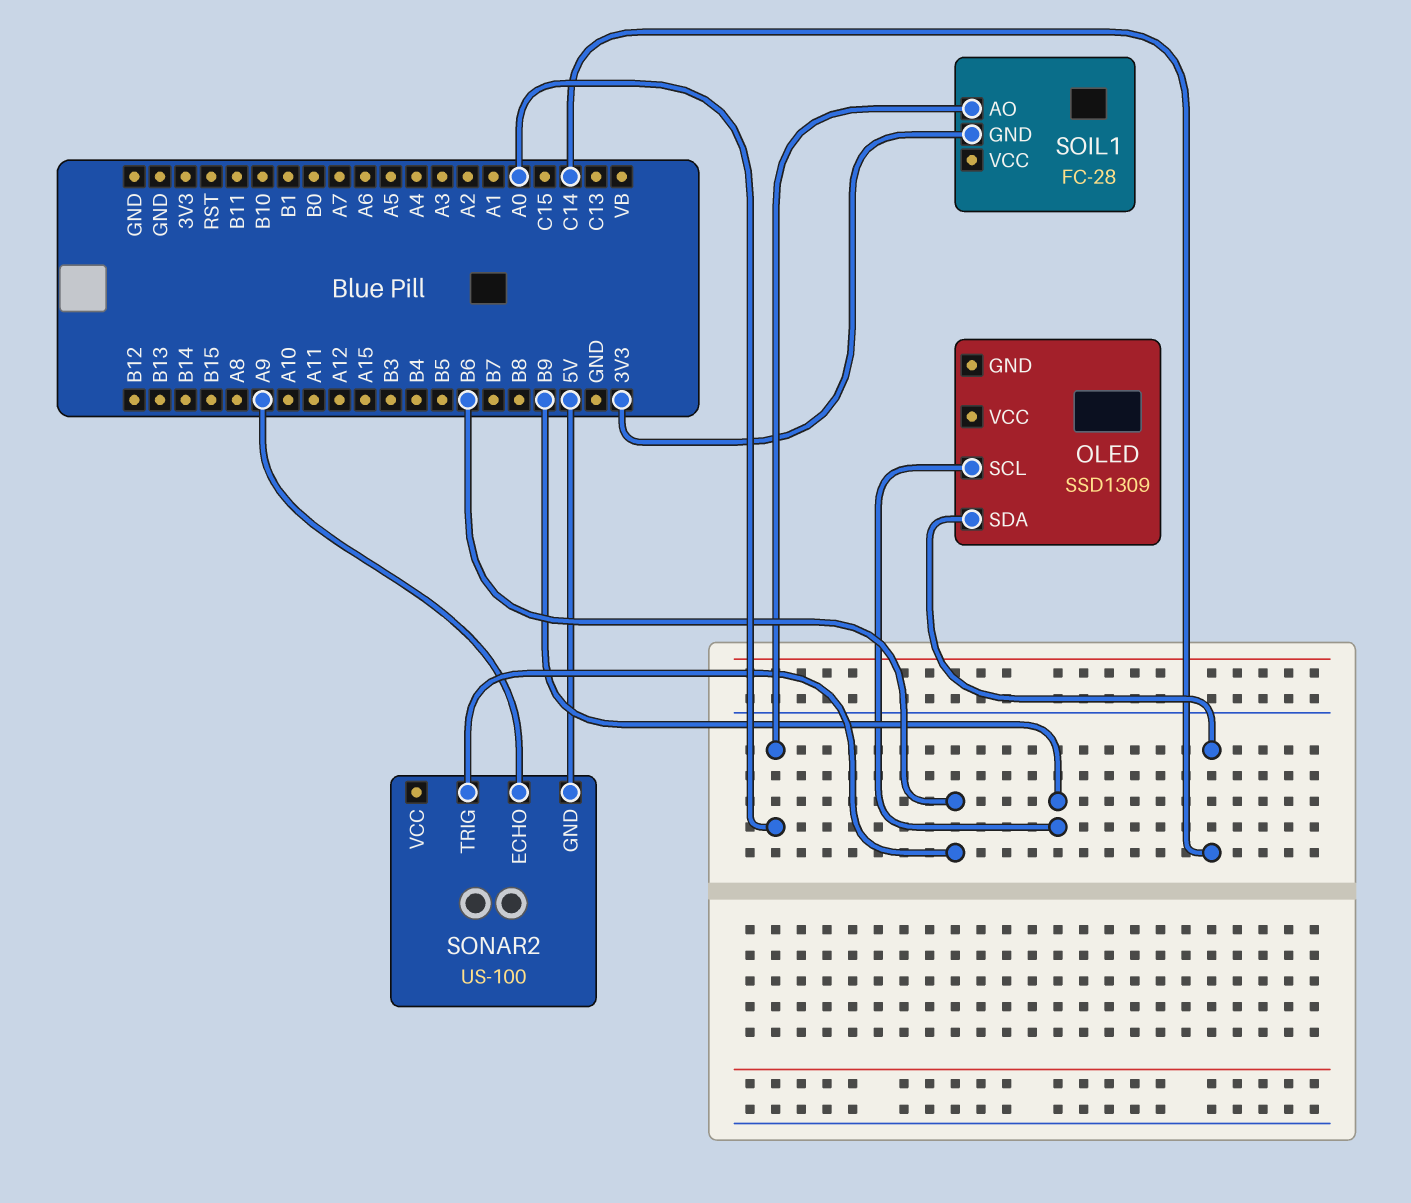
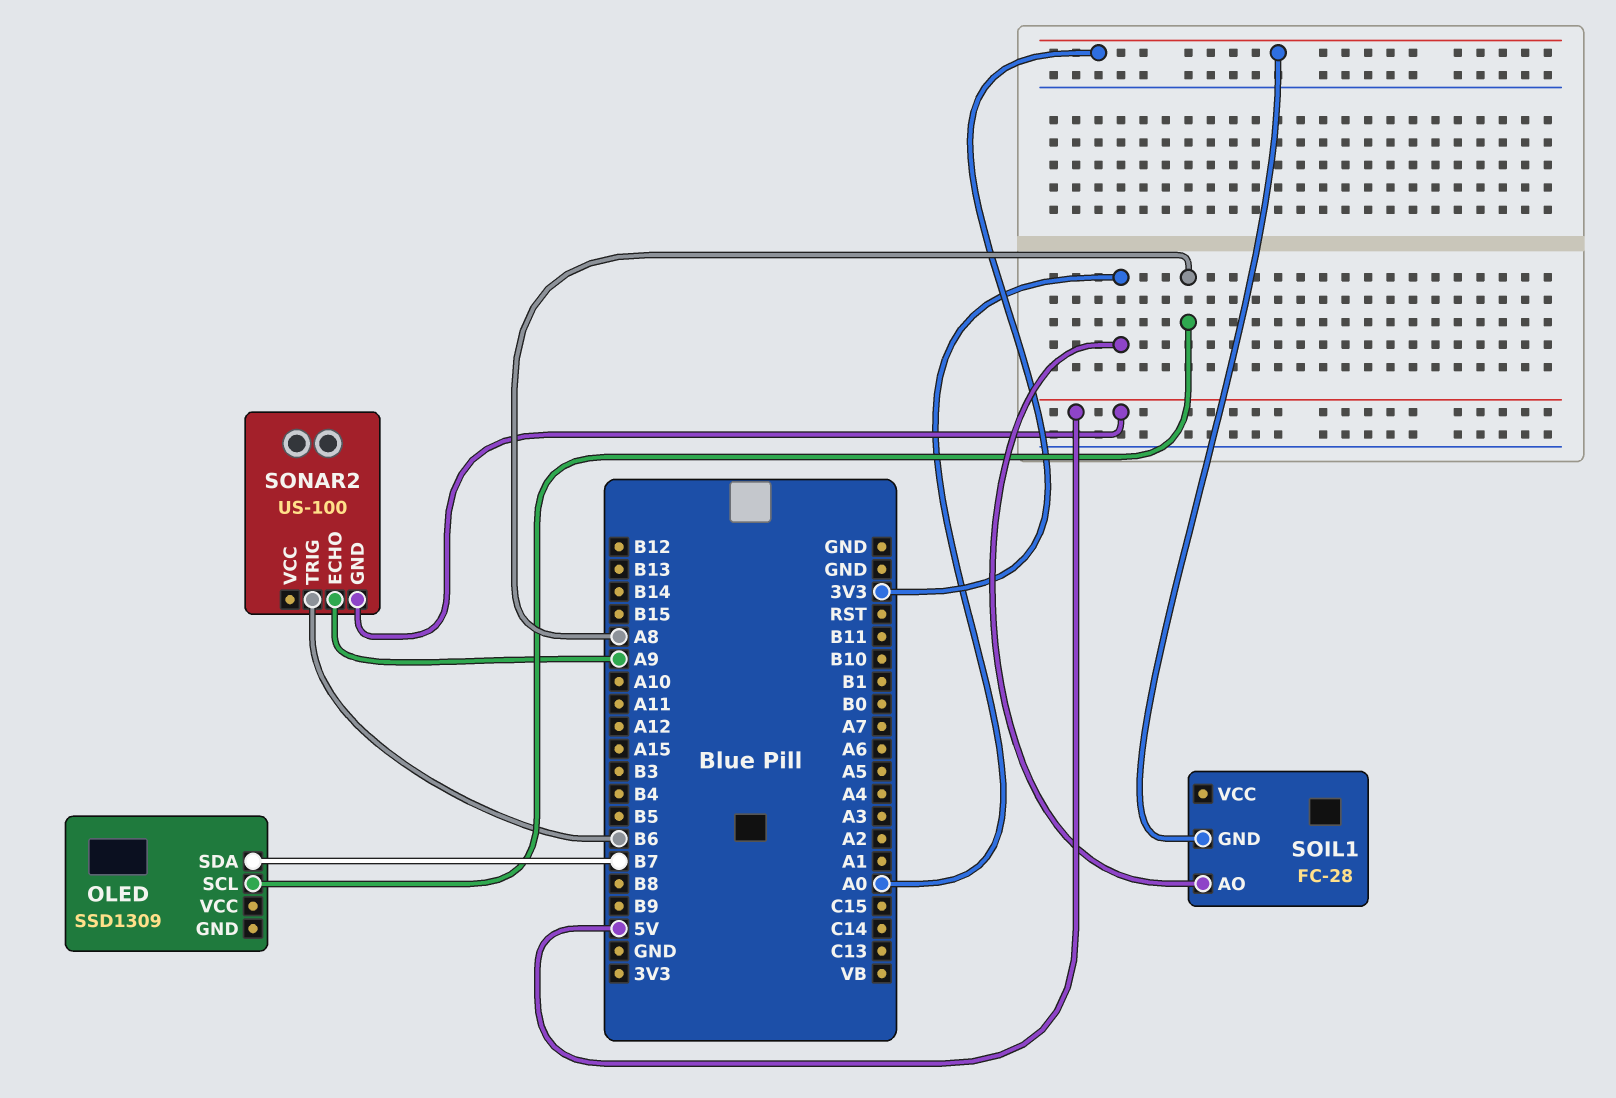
OLED pin SCL: B9 -> A8
OLED pin SDA: C14 -> B7

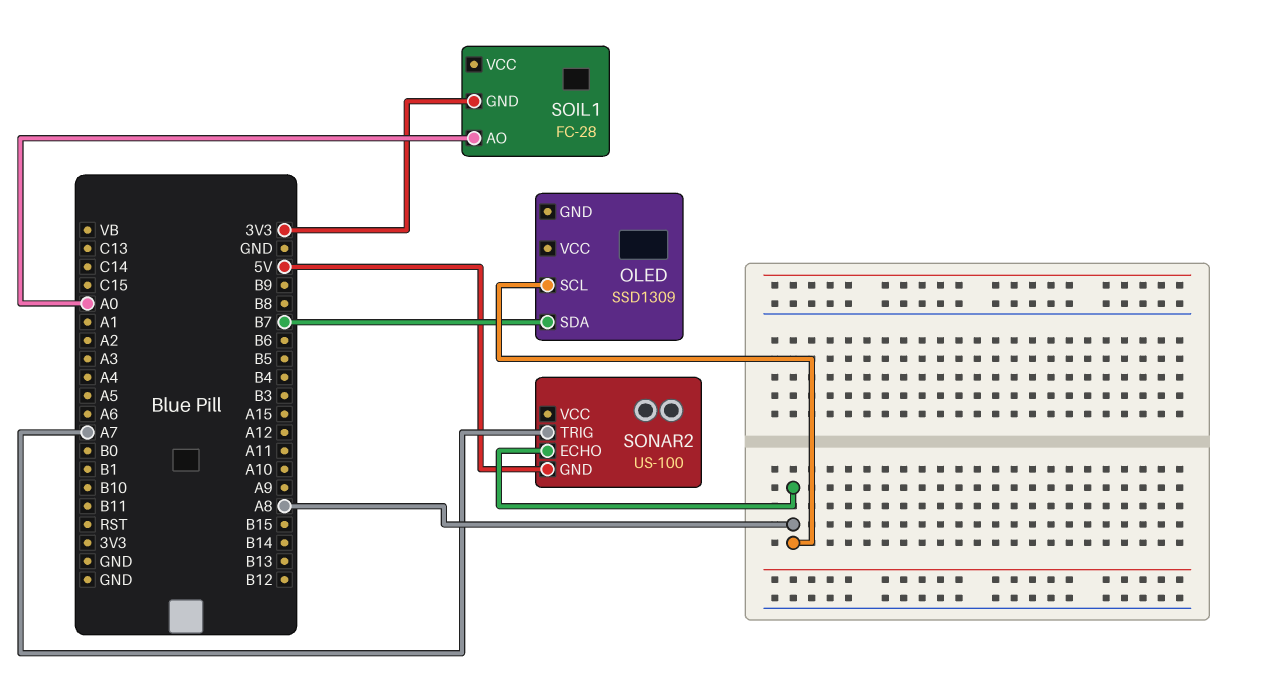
SONAR2 pin ECHO: A9 -> A8
SONAR2 pin TRIG: B6 -> A7

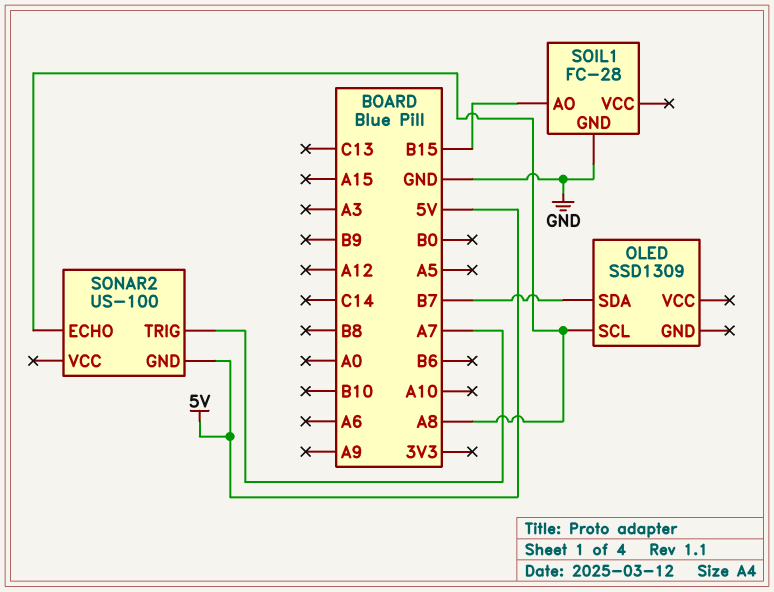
SOIL1 pin AO: A0 -> B15
SOIL1 pin GND: 3V3 -> GND

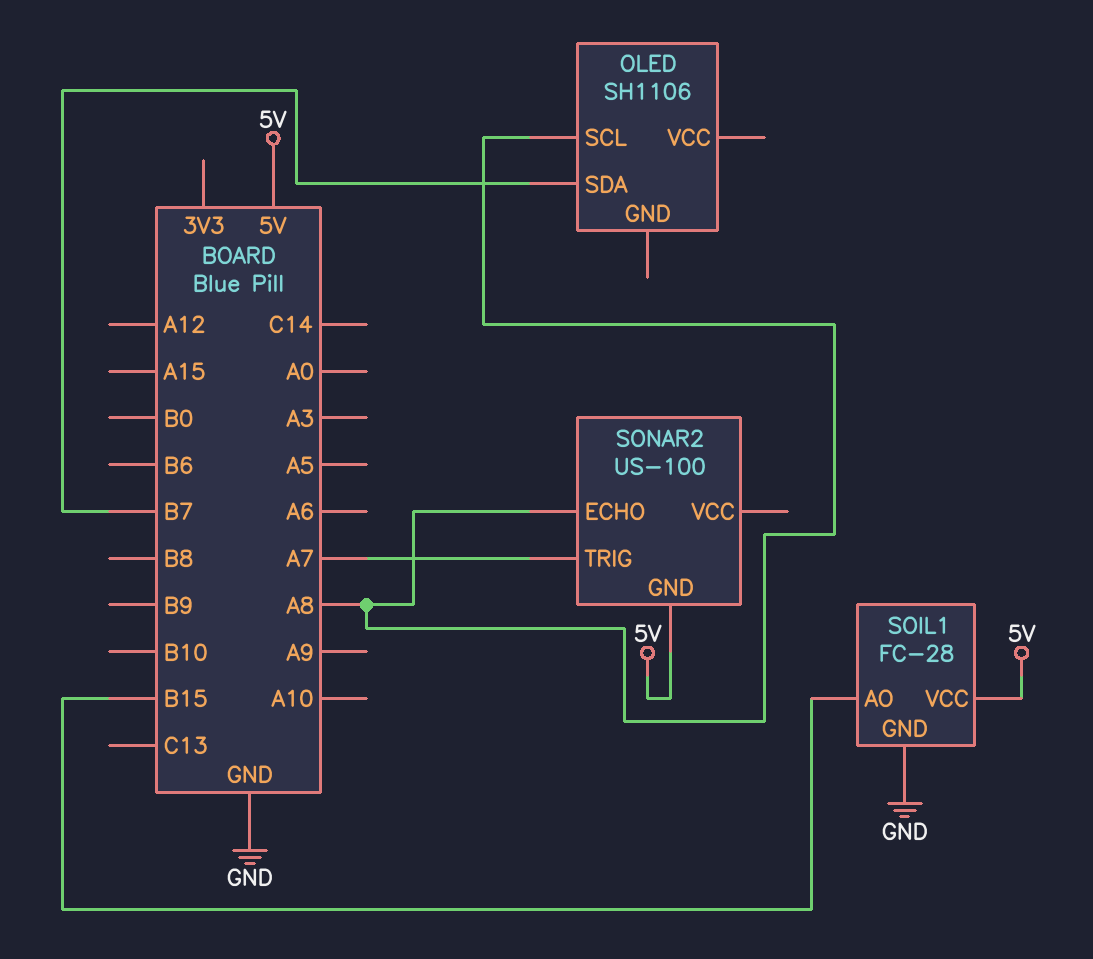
OLED: SSD1309 -> SH1106
SOIL1 pin VCC: none -> 5V

